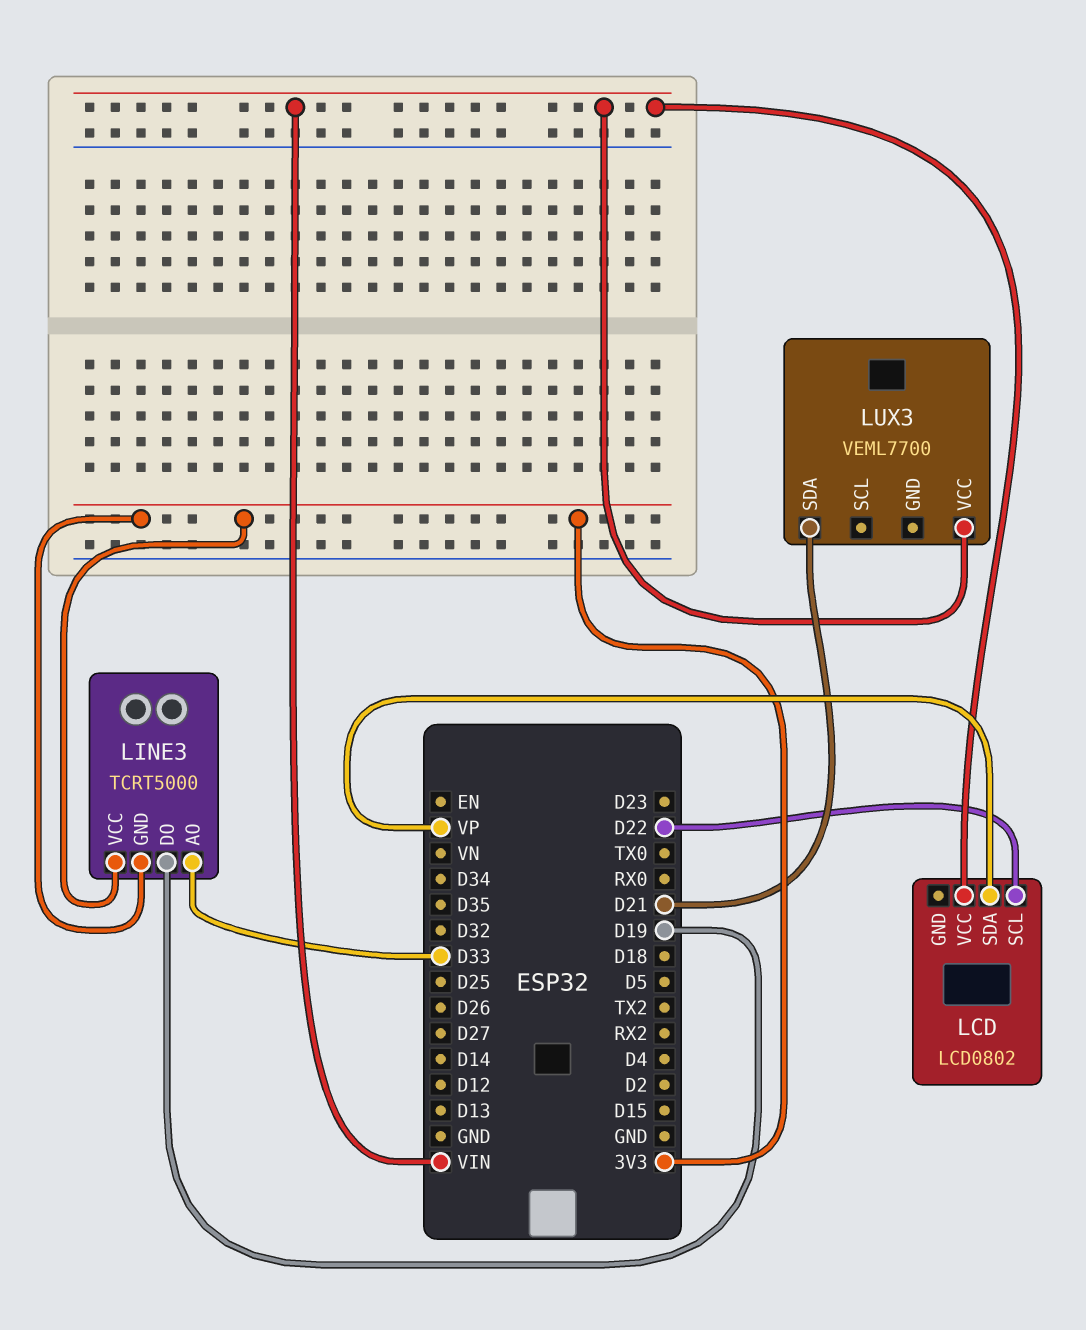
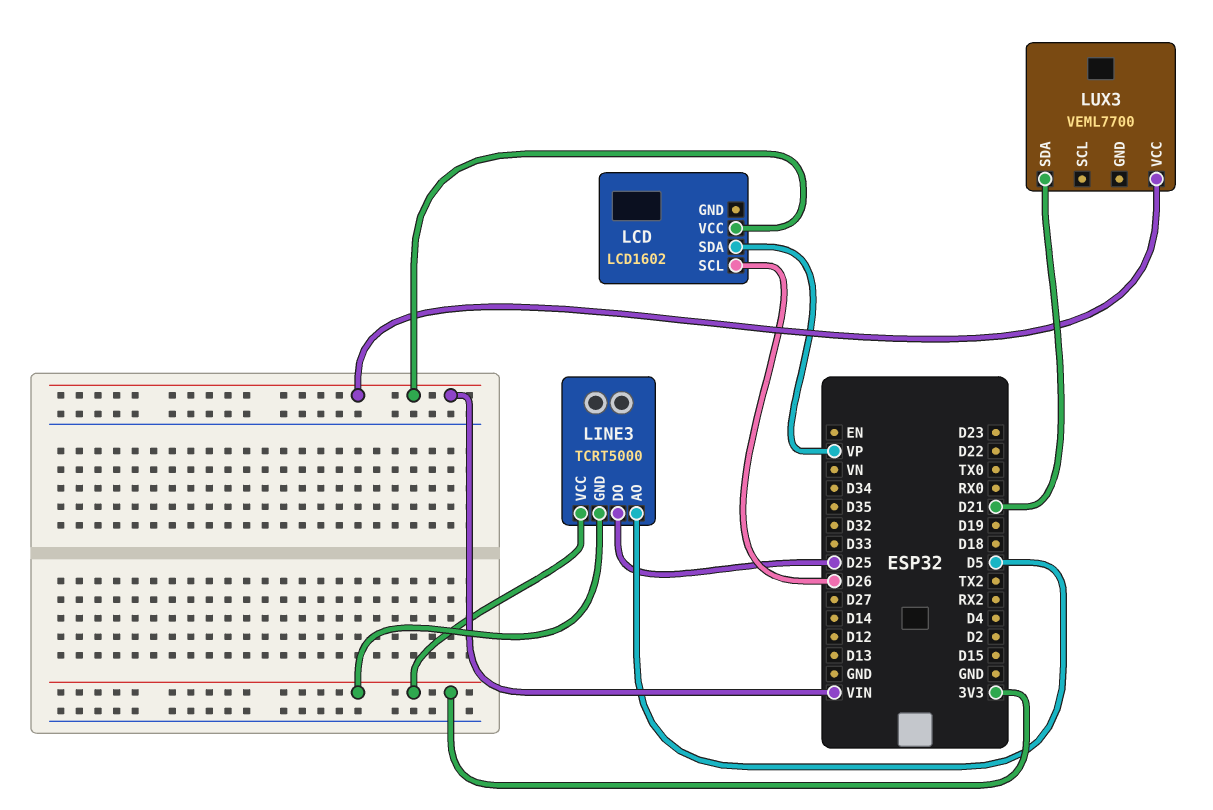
LCD: LCD0802 -> LCD1602
LCD pin SCL: D22 -> D26
LINE3 pin AO: D33 -> D5
LINE3 pin DO: D19 -> D25

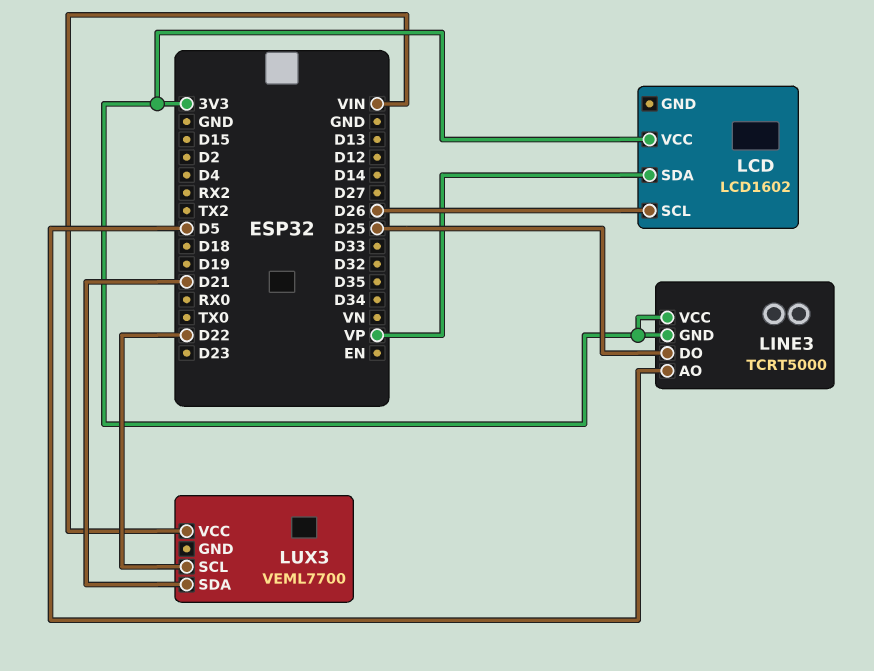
LCD pin VCC: VIN -> 3V3
LUX3 pin SCL: none -> D22

